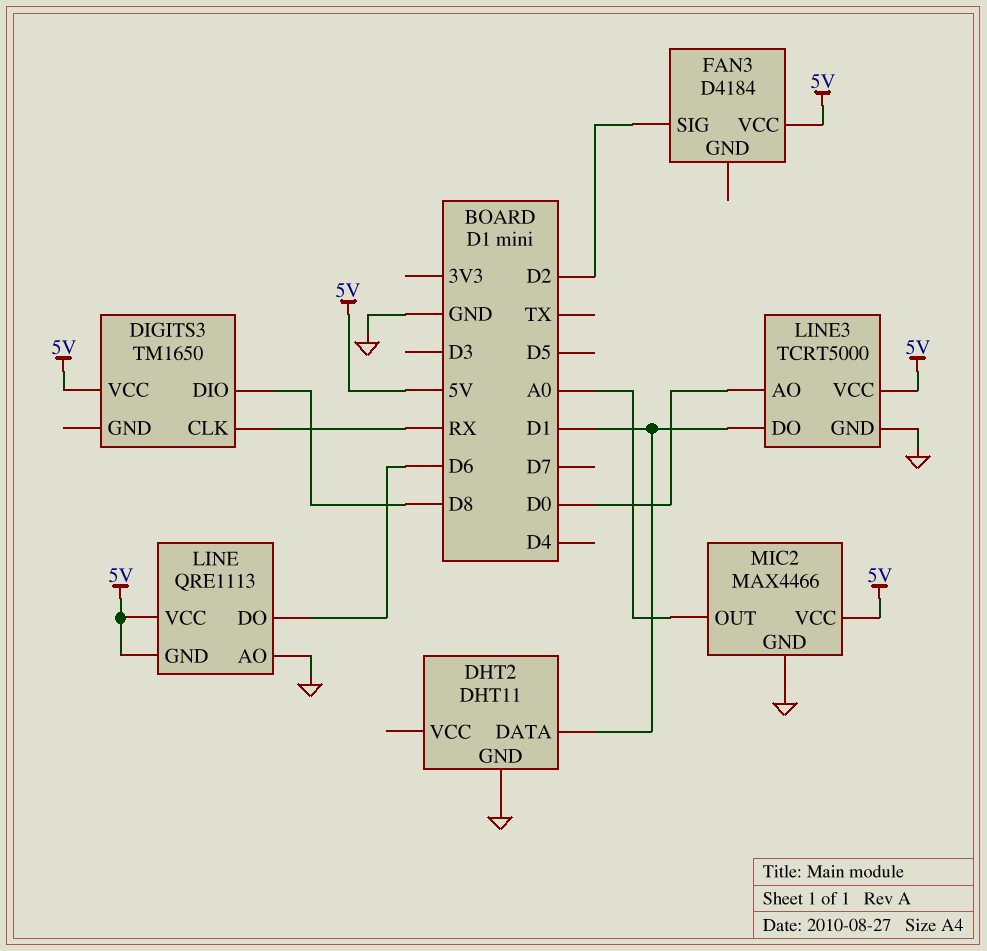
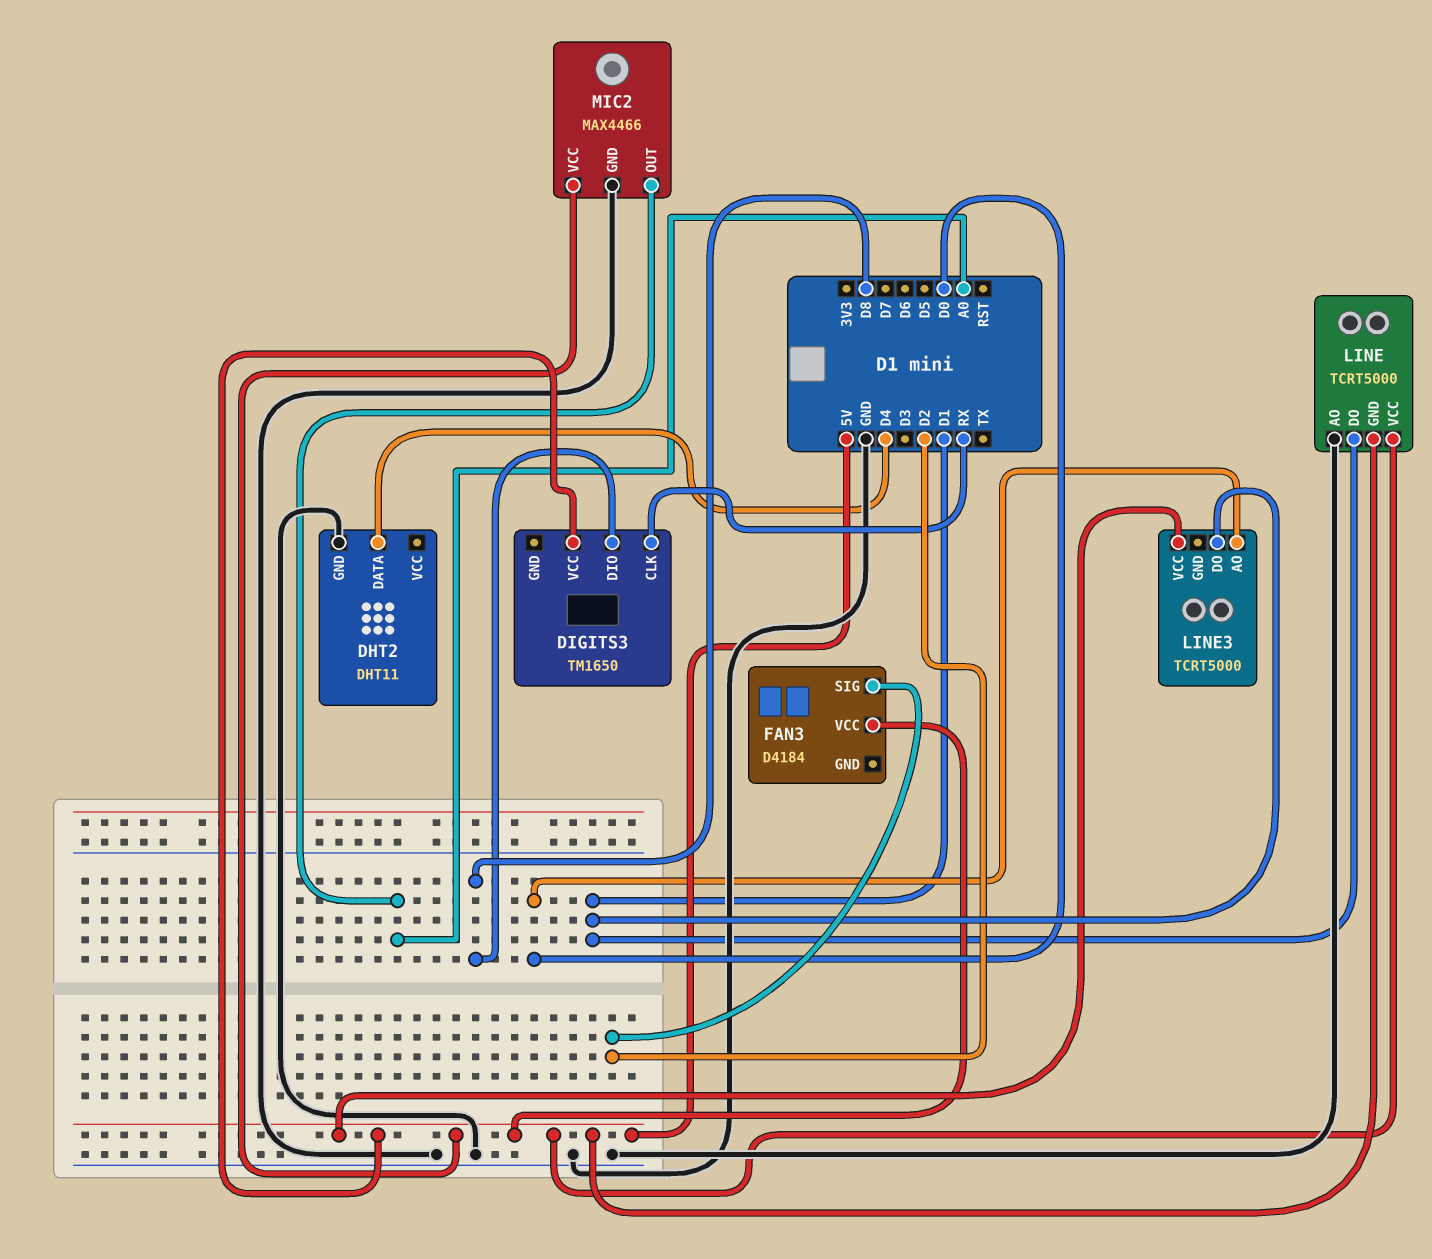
DHT2 pin DATA: D1 -> D4
LINE: QRE1113 -> TCRT5000
LINE pin DO: D6 -> D1
LINE3 pin GND: GND -> none

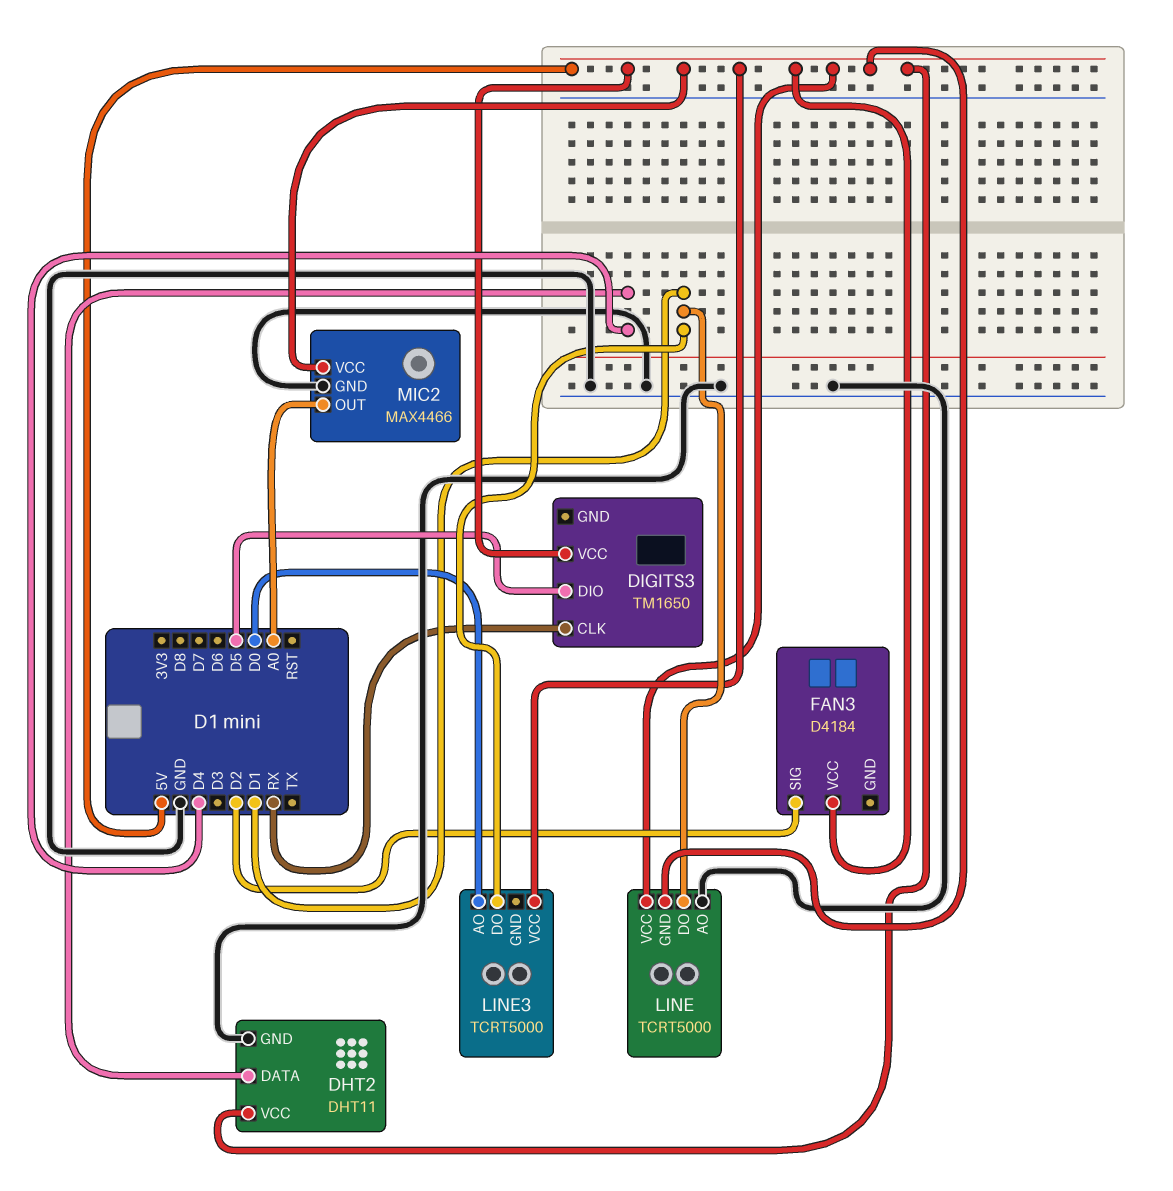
DHT2 pin VCC: none -> 5V
DIGITS3 pin DIO: D8 -> D5

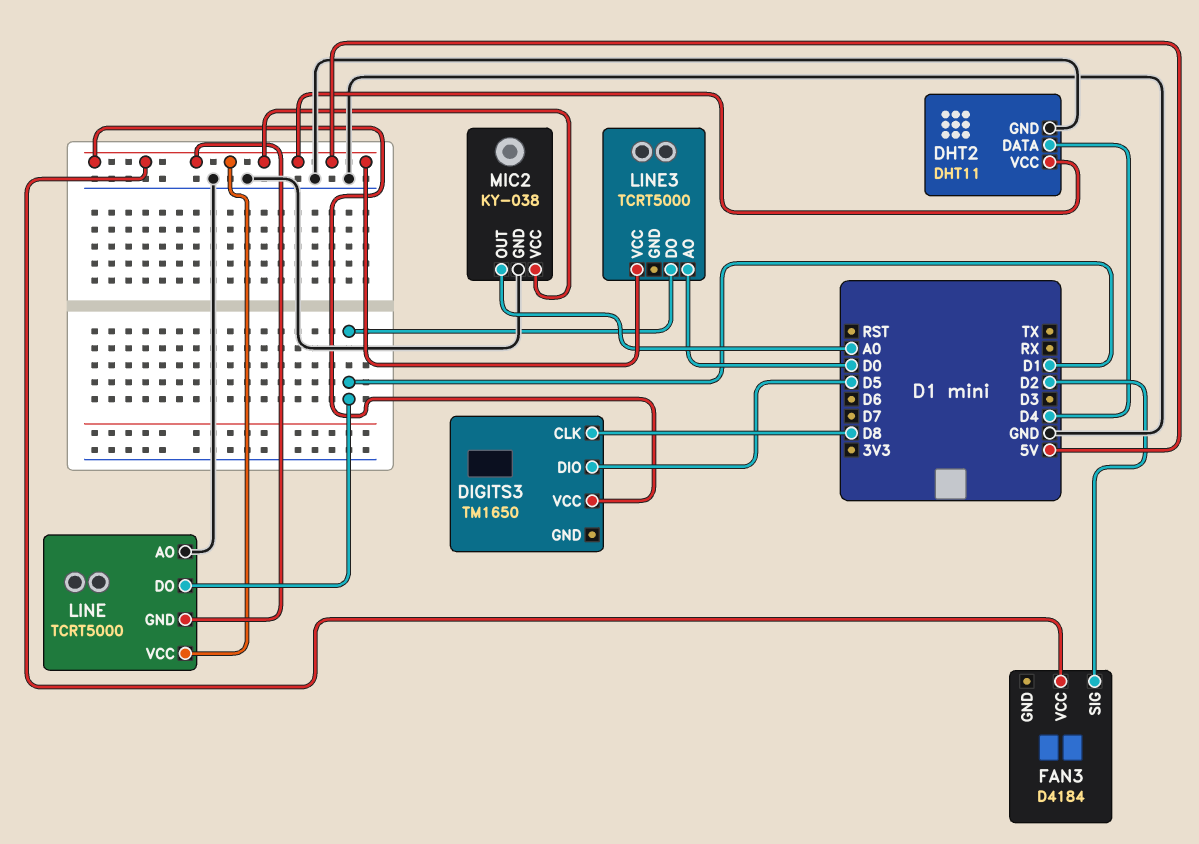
DIGITS3 pin CLK: RX -> D8
MIC2: MAX4466 -> KY-038

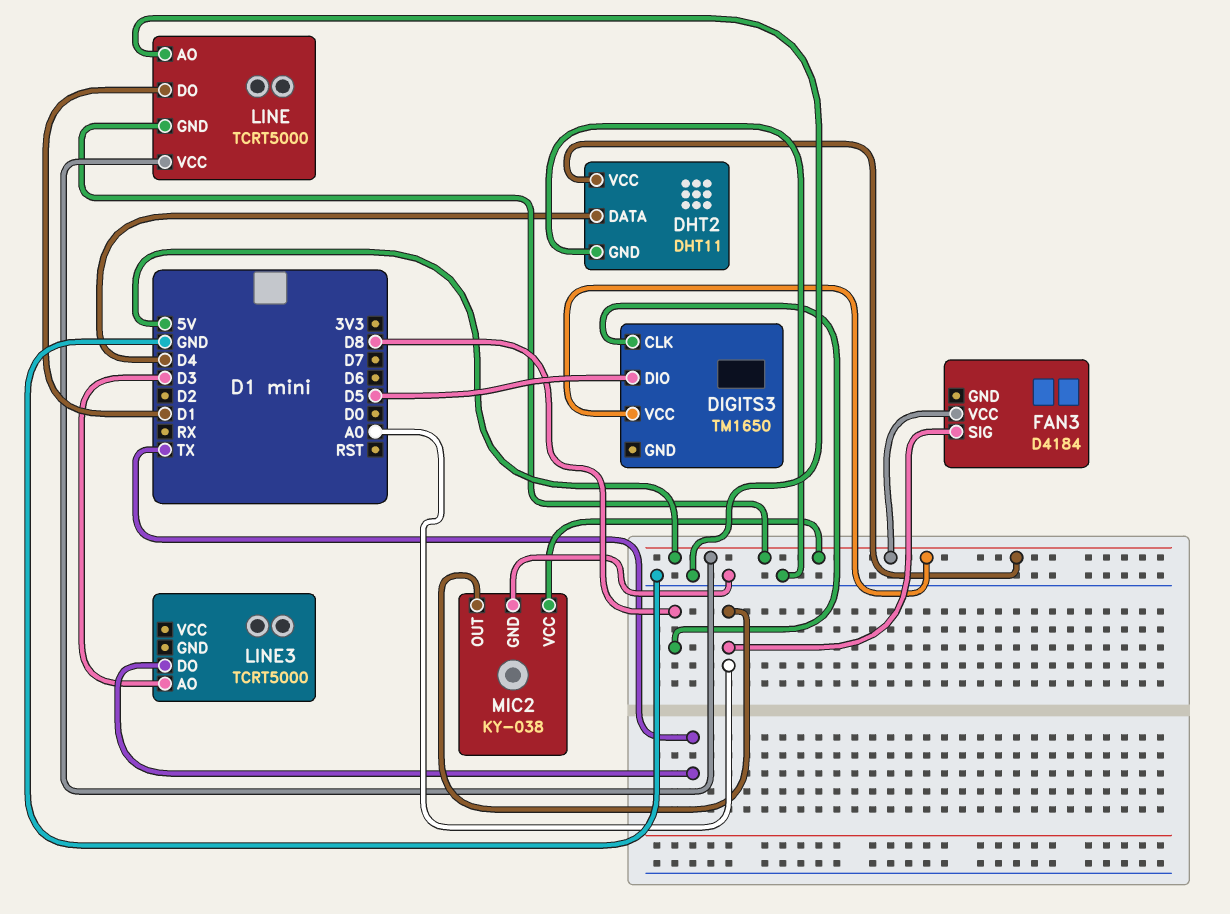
FAN3 pin SIG: D2 -> A0
LINE3 pin AO: D0 -> D3
LINE3 pin DO: D1 -> TX
LINE3 pin VCC: 5V -> none

